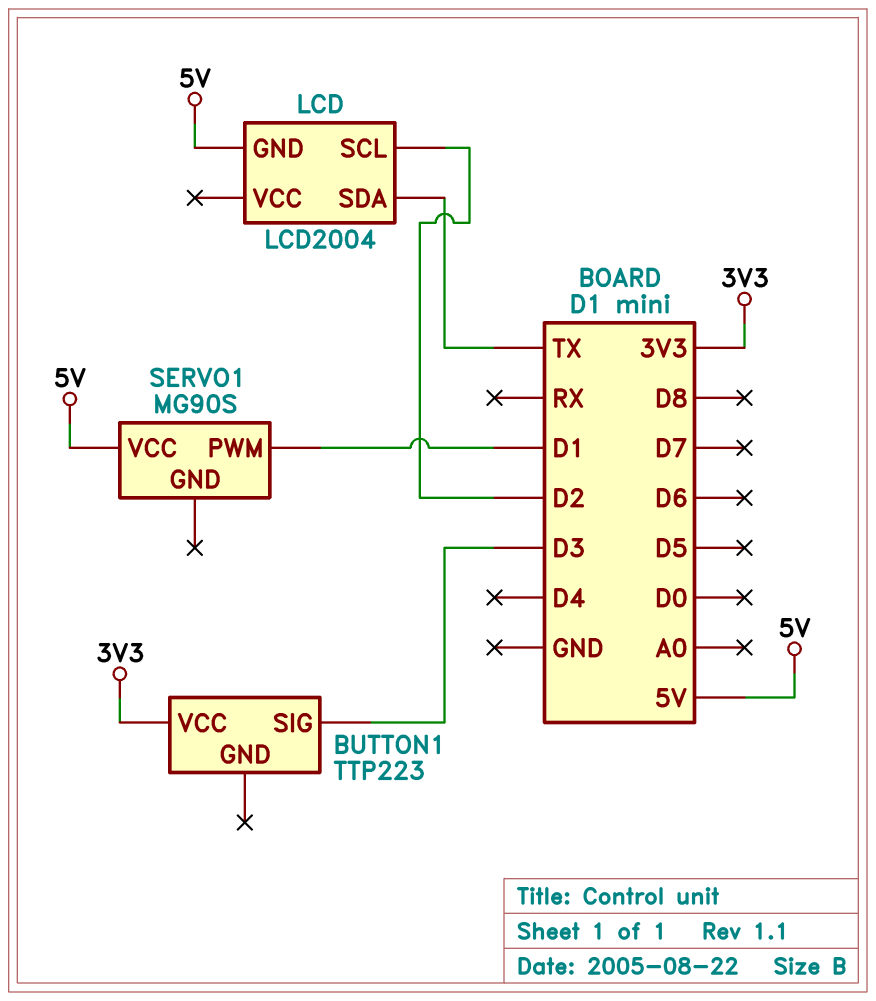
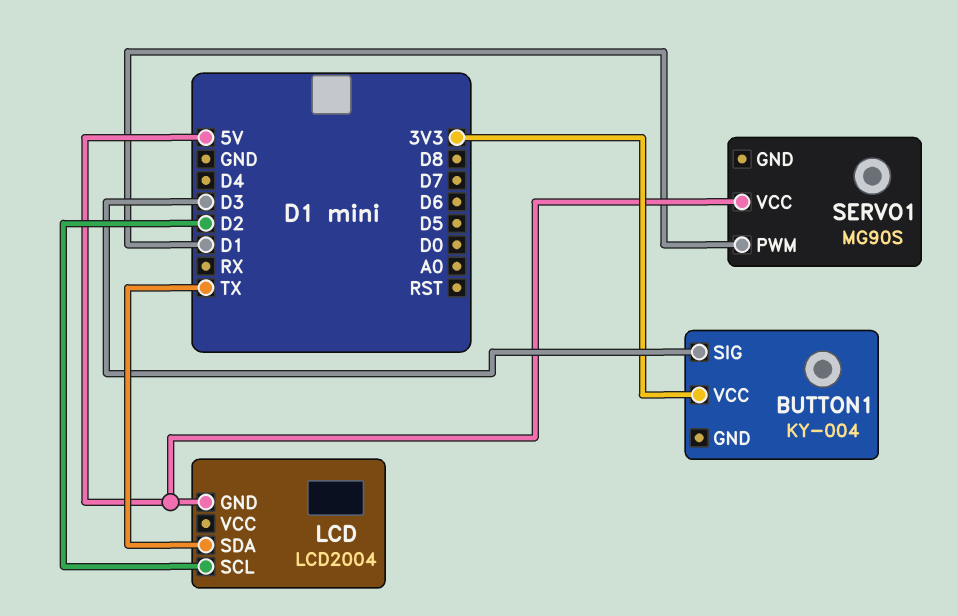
BUTTON1: TTP223 -> KY-004

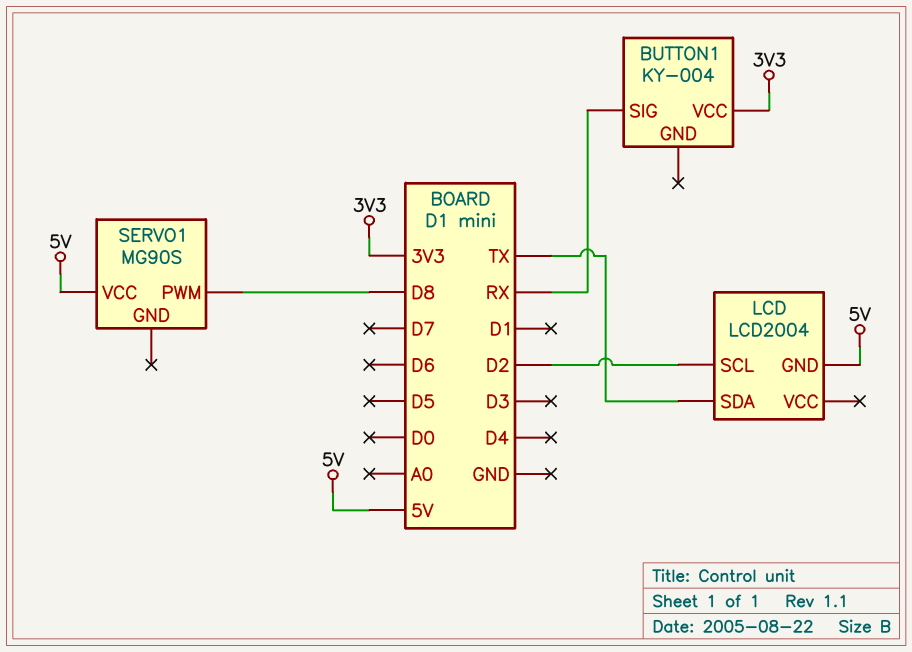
BUTTON1 pin SIG: D3 -> RX
SERVO1 pin PWM: D1 -> D8

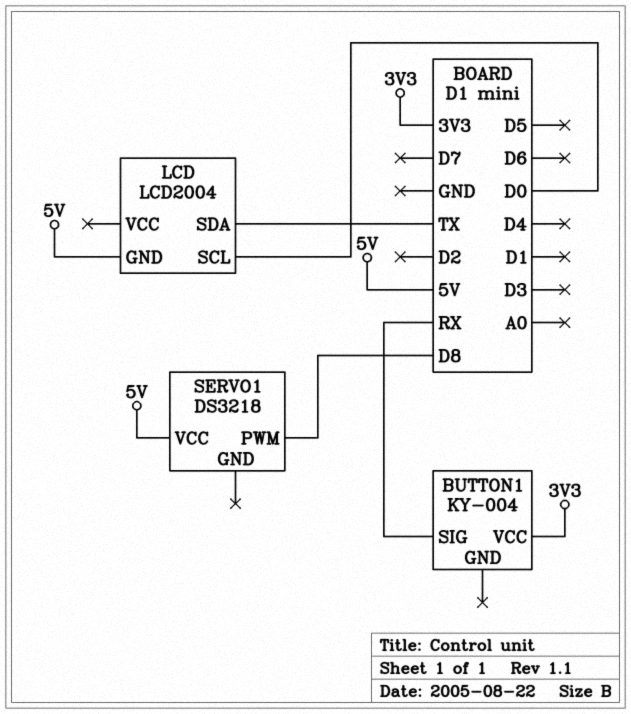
LCD pin SCL: D2 -> D0
SERVO1: MG90S -> DS3218

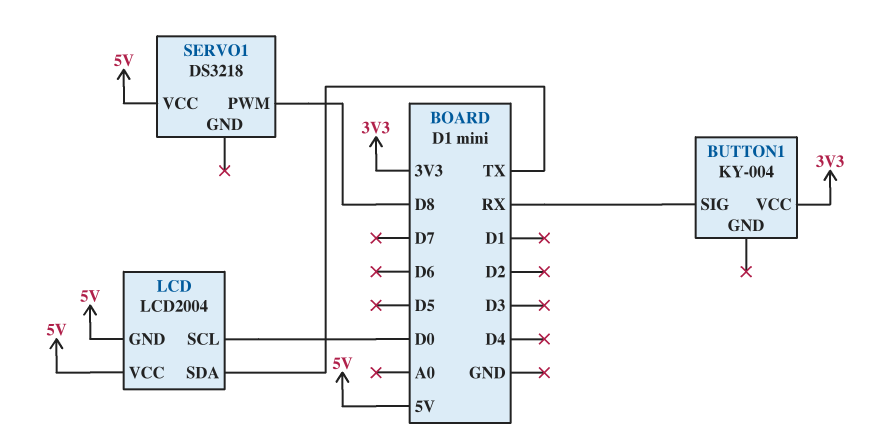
LCD pin VCC: none -> 5V

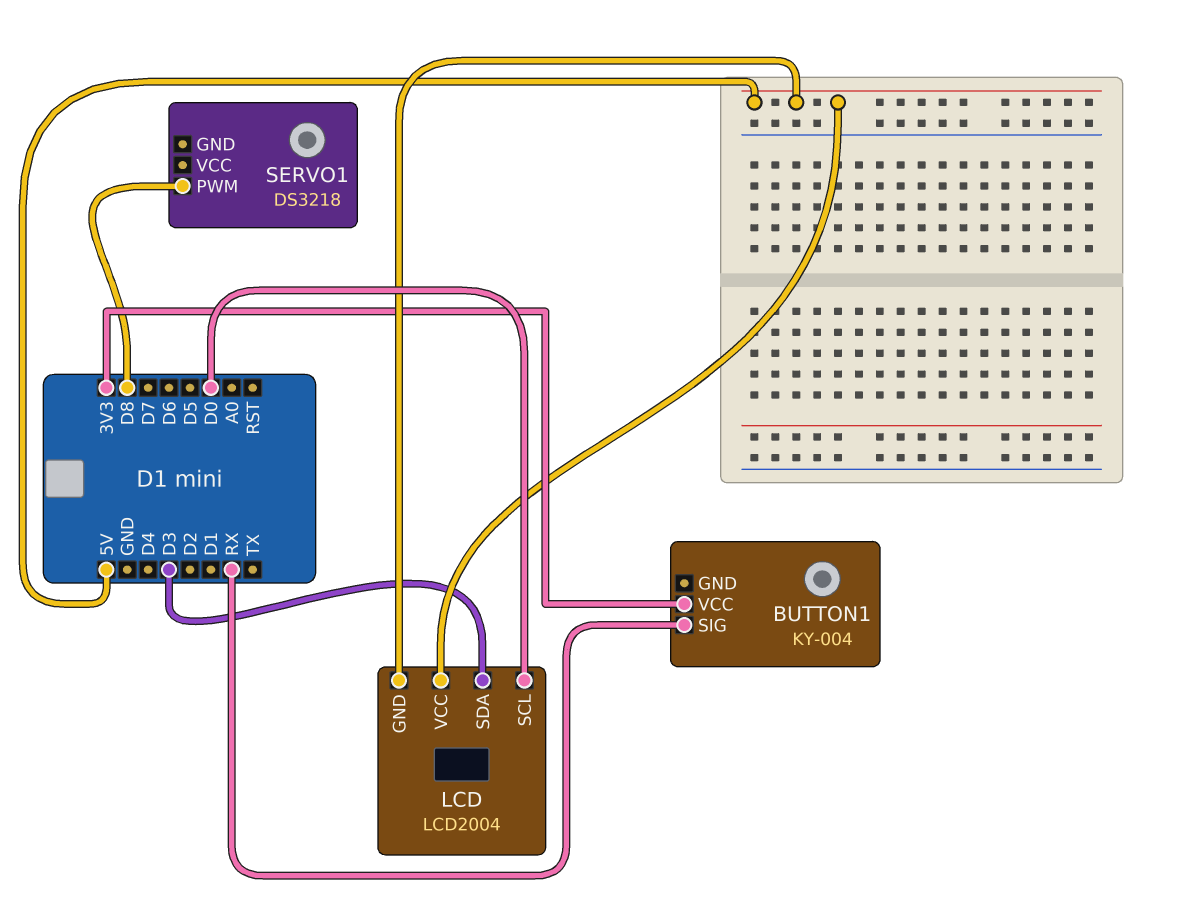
LCD pin SDA: TX -> D3
SERVO1 pin VCC: 5V -> none

